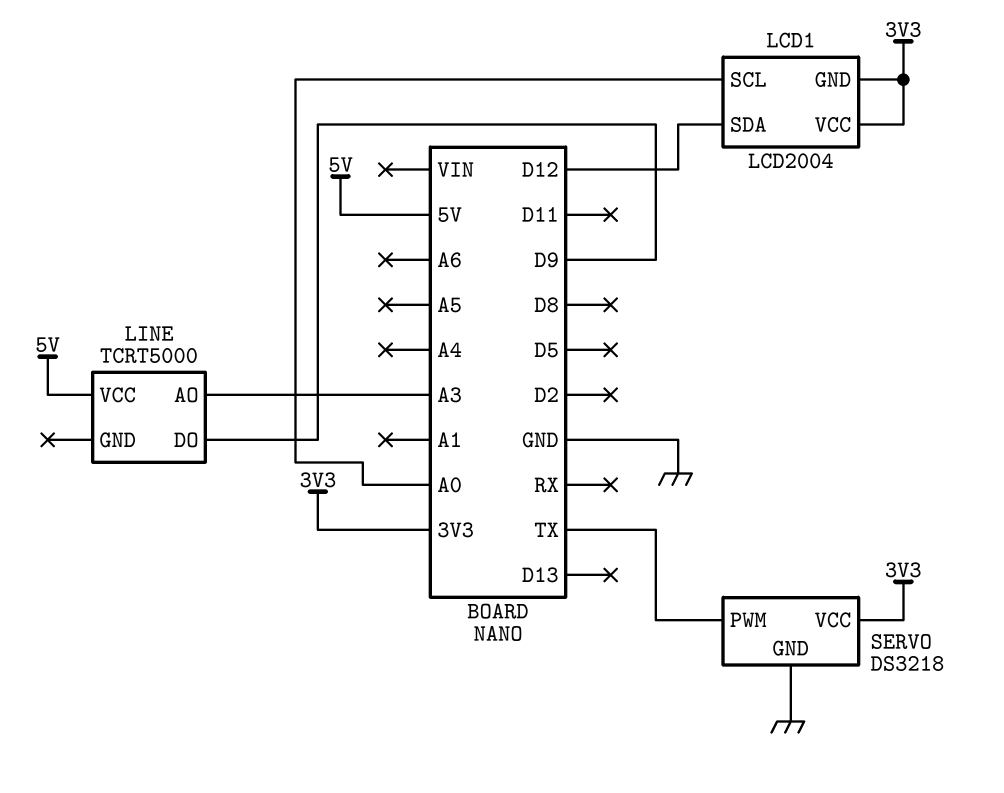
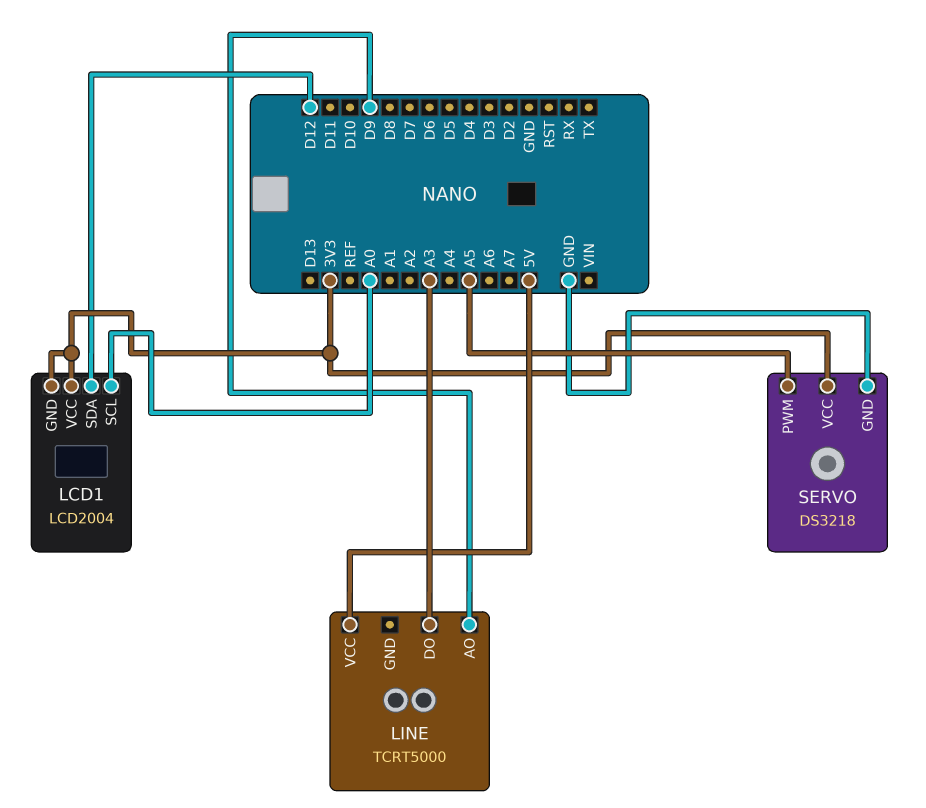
LINE pin AO: A3 -> D9
LINE pin DO: D9 -> A3
SERVO pin PWM: TX -> A5

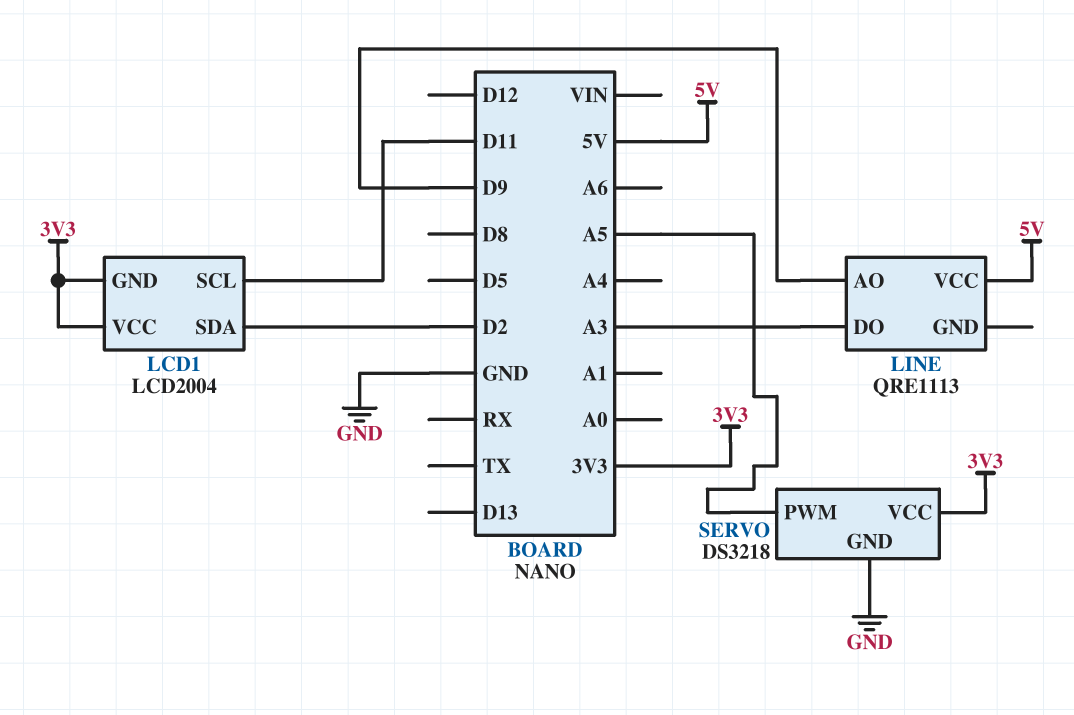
LCD1 pin SCL: A0 -> D11
LCD1 pin SDA: D12 -> D2
LINE: TCRT5000 -> QRE1113

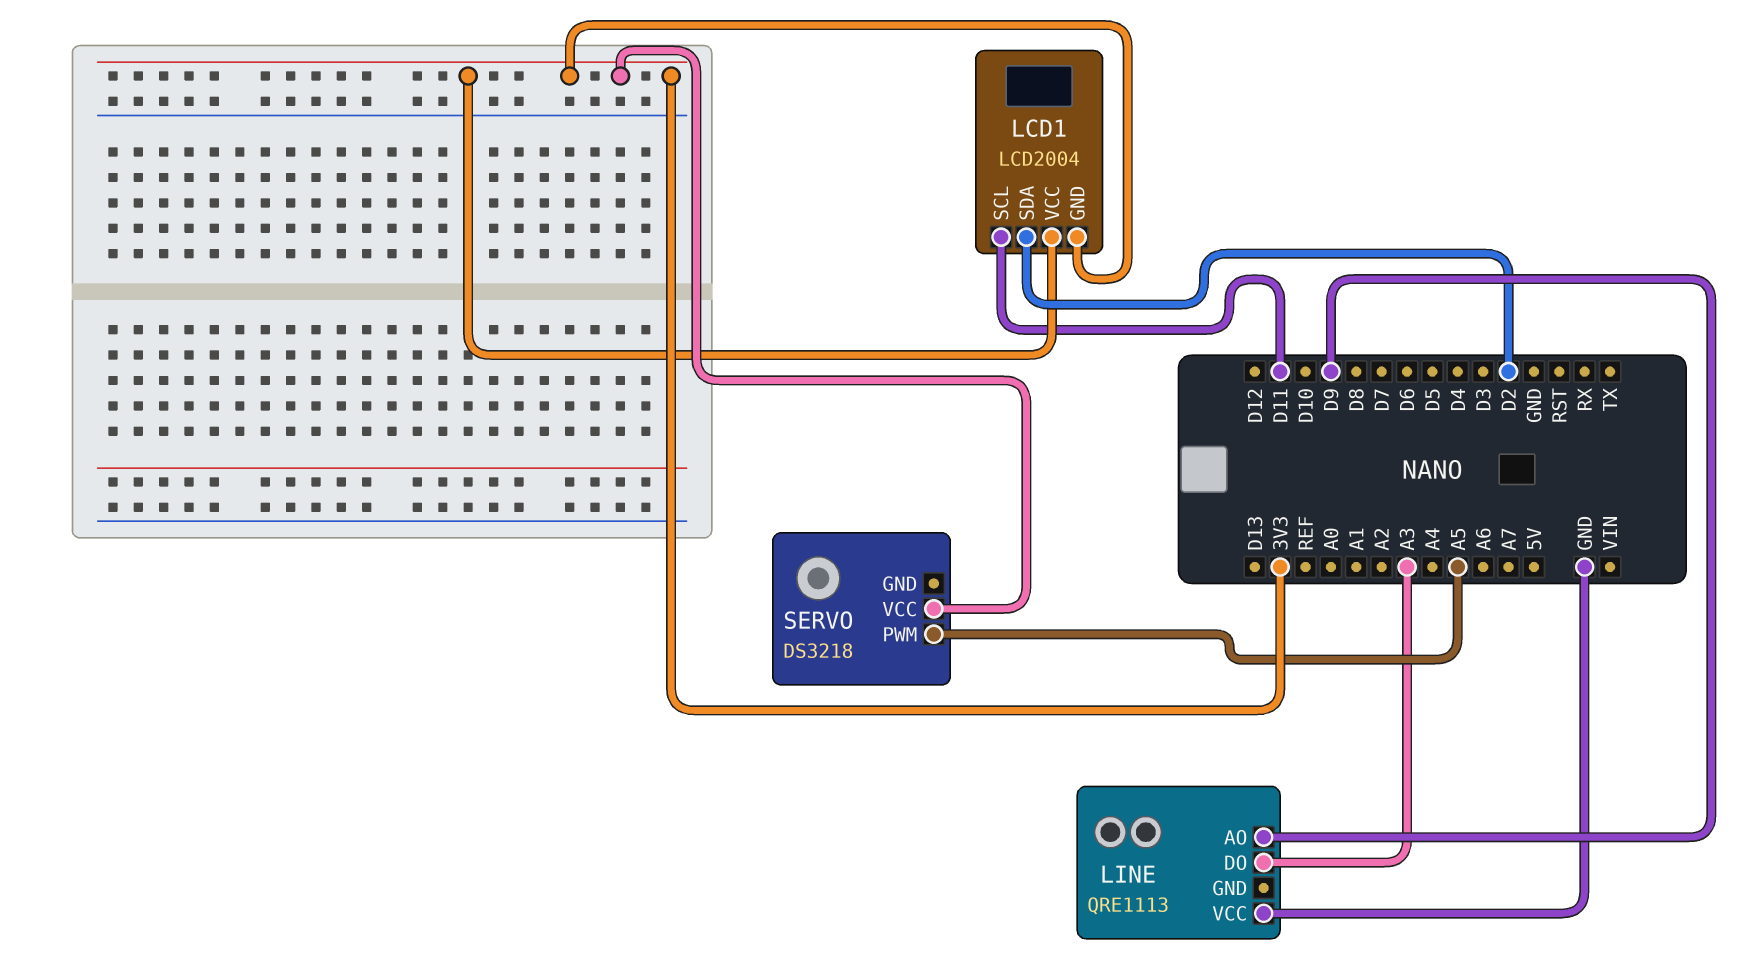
LINE pin VCC: 5V -> GND
SERVO pin GND: GND -> none

